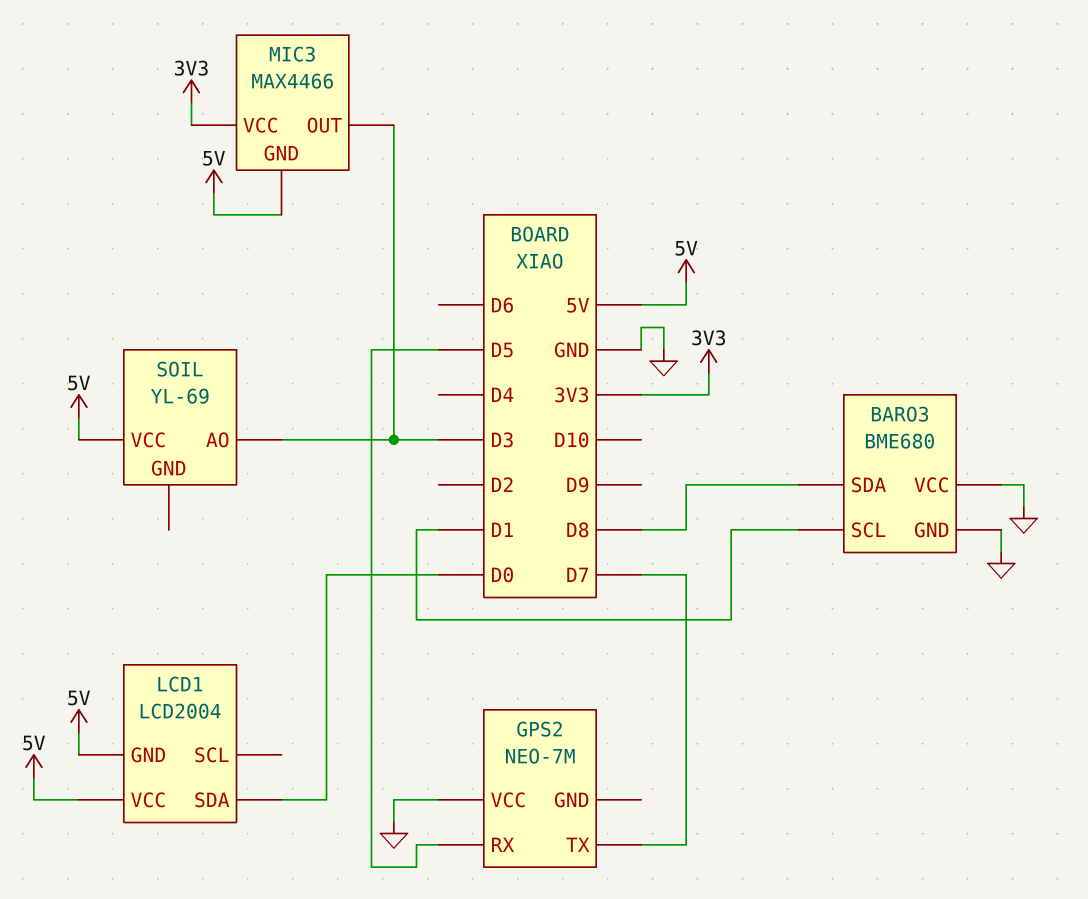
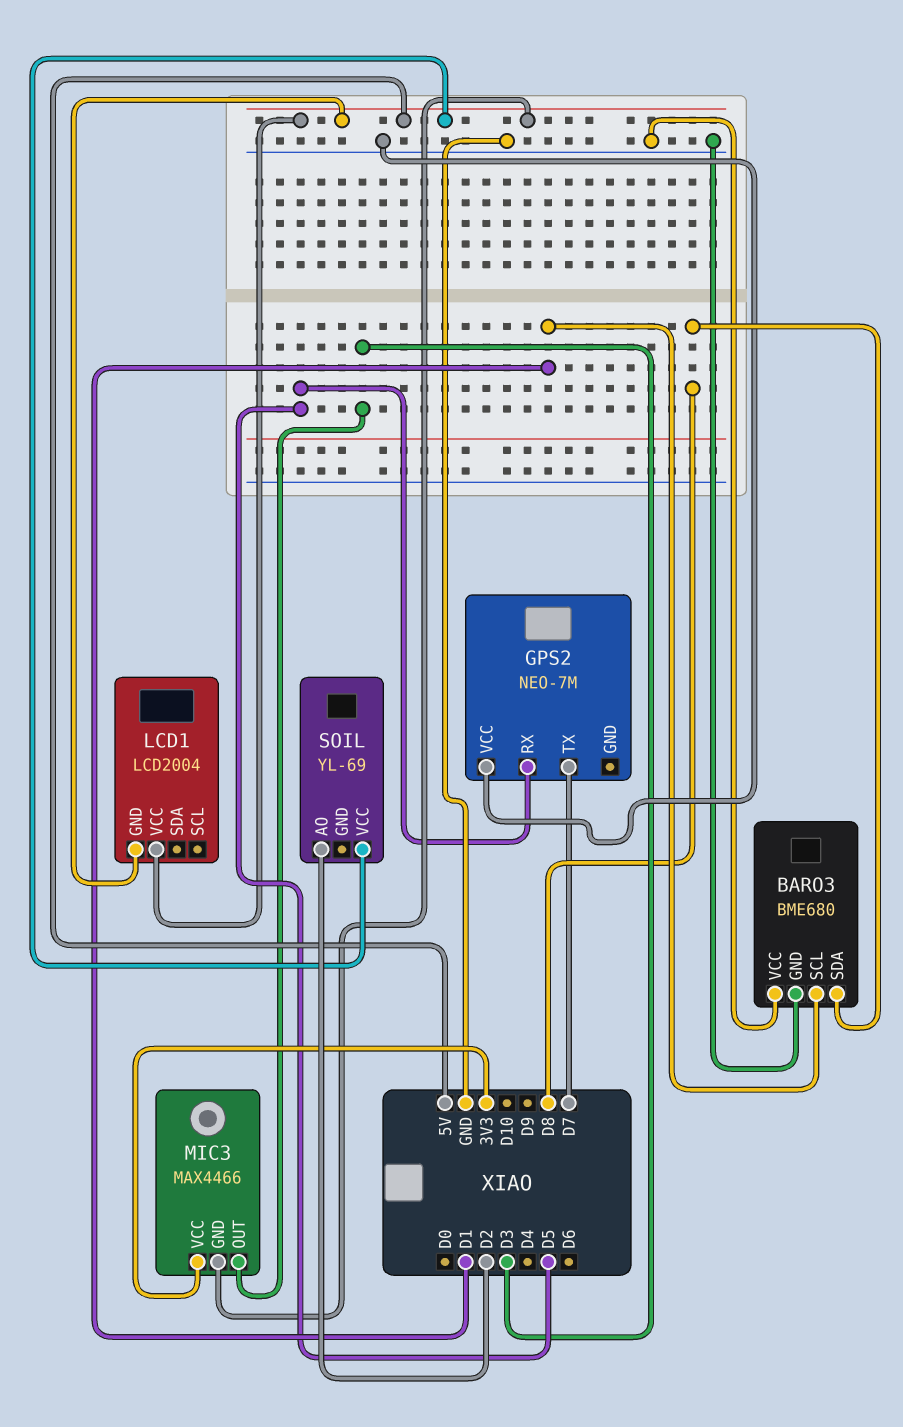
LCD1 pin SDA: D0 -> none
SOIL pin AO: D3 -> D2

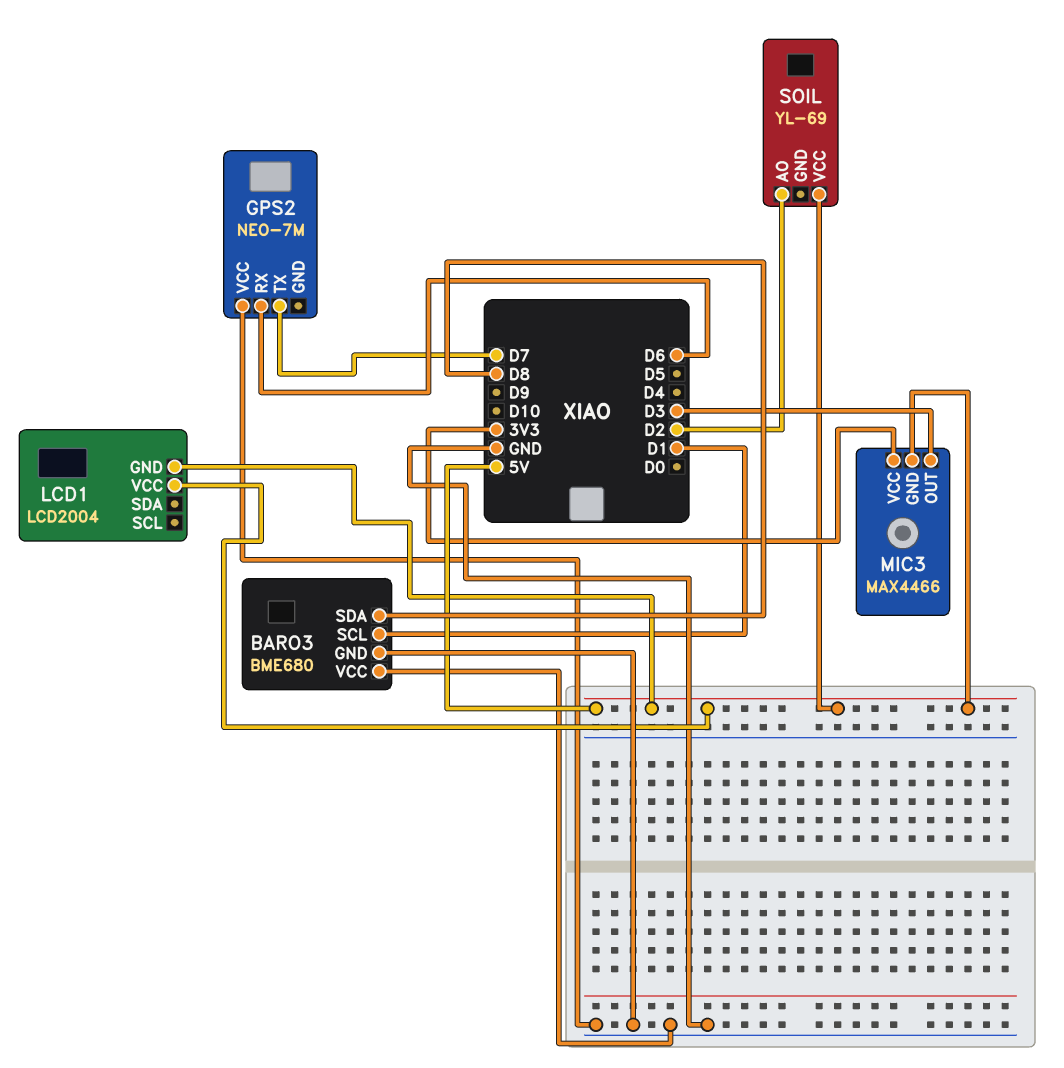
GPS2 pin RX: D5 -> D6

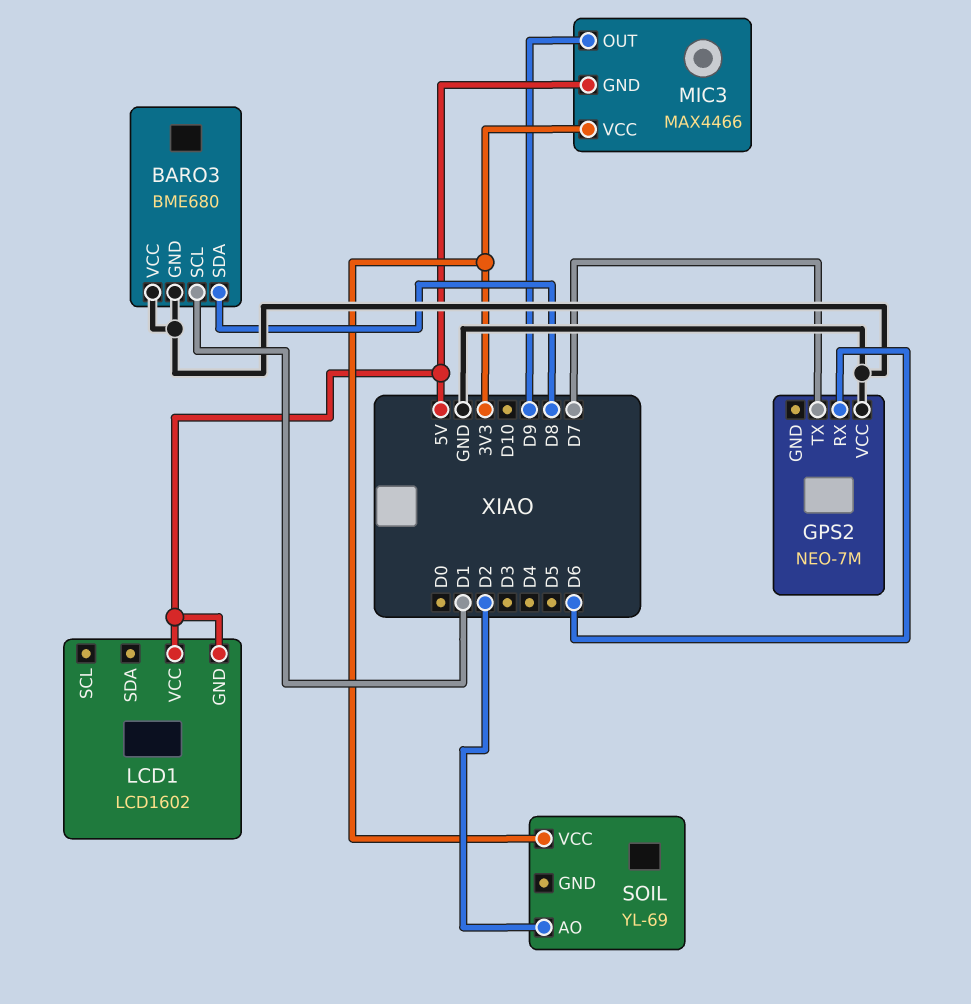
LCD1: LCD2004 -> LCD1602
MIC3 pin OUT: D3 -> D9
SOIL pin VCC: 5V -> 3V3

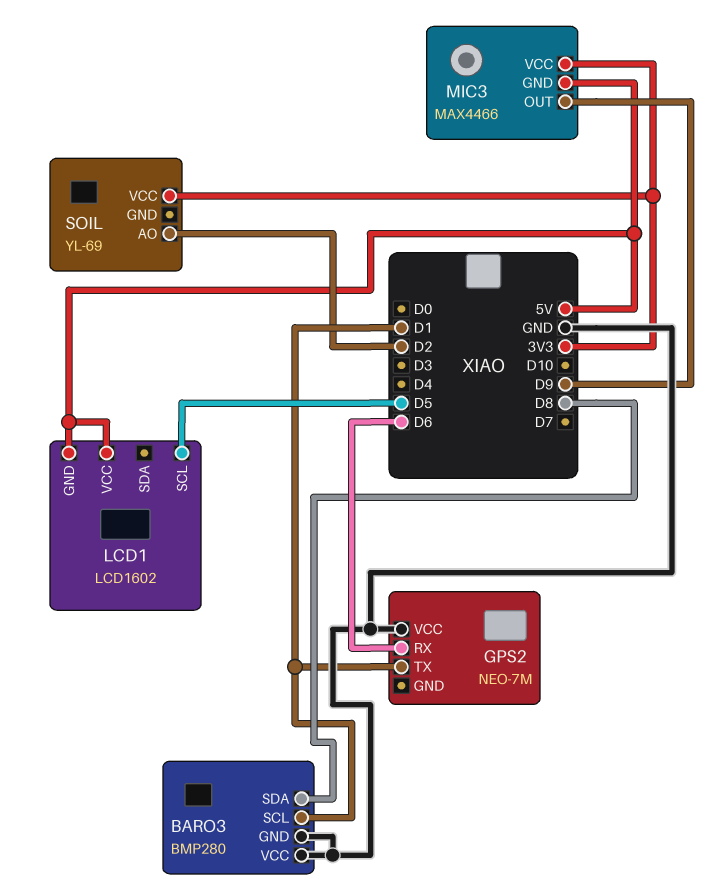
BARO3: BME680 -> BMP280
GPS2 pin TX: D7 -> D1
LCD1 pin SCL: none -> D5

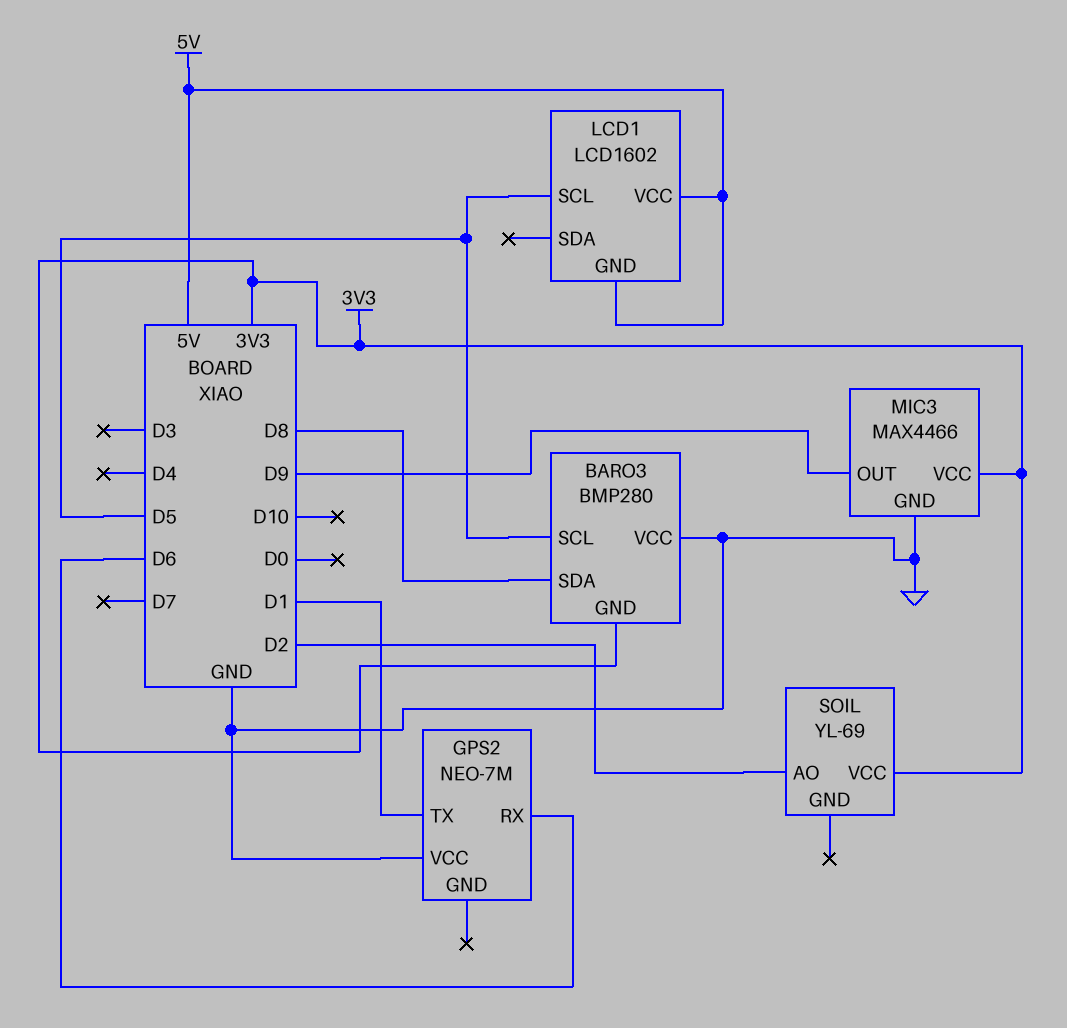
BARO3 pin GND: GND -> 3V3
BARO3 pin SCL: D1 -> D5
MIC3 pin GND: 5V -> GND

